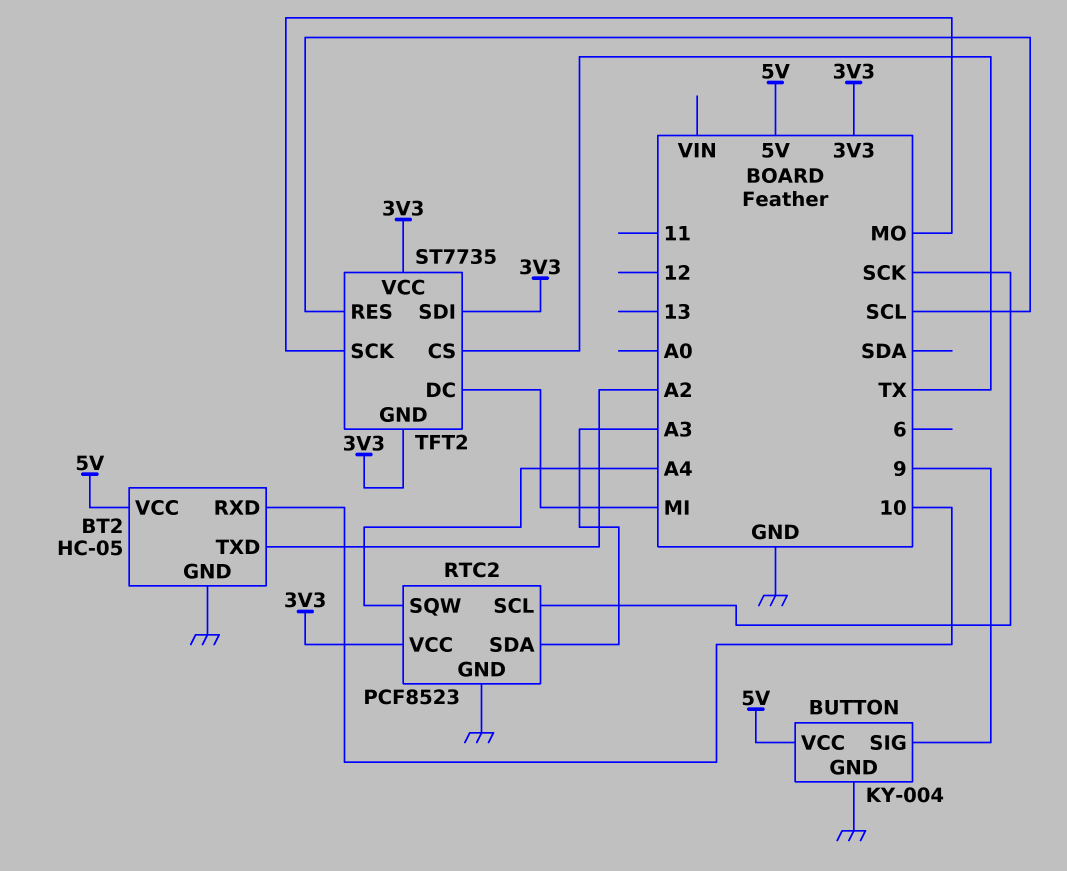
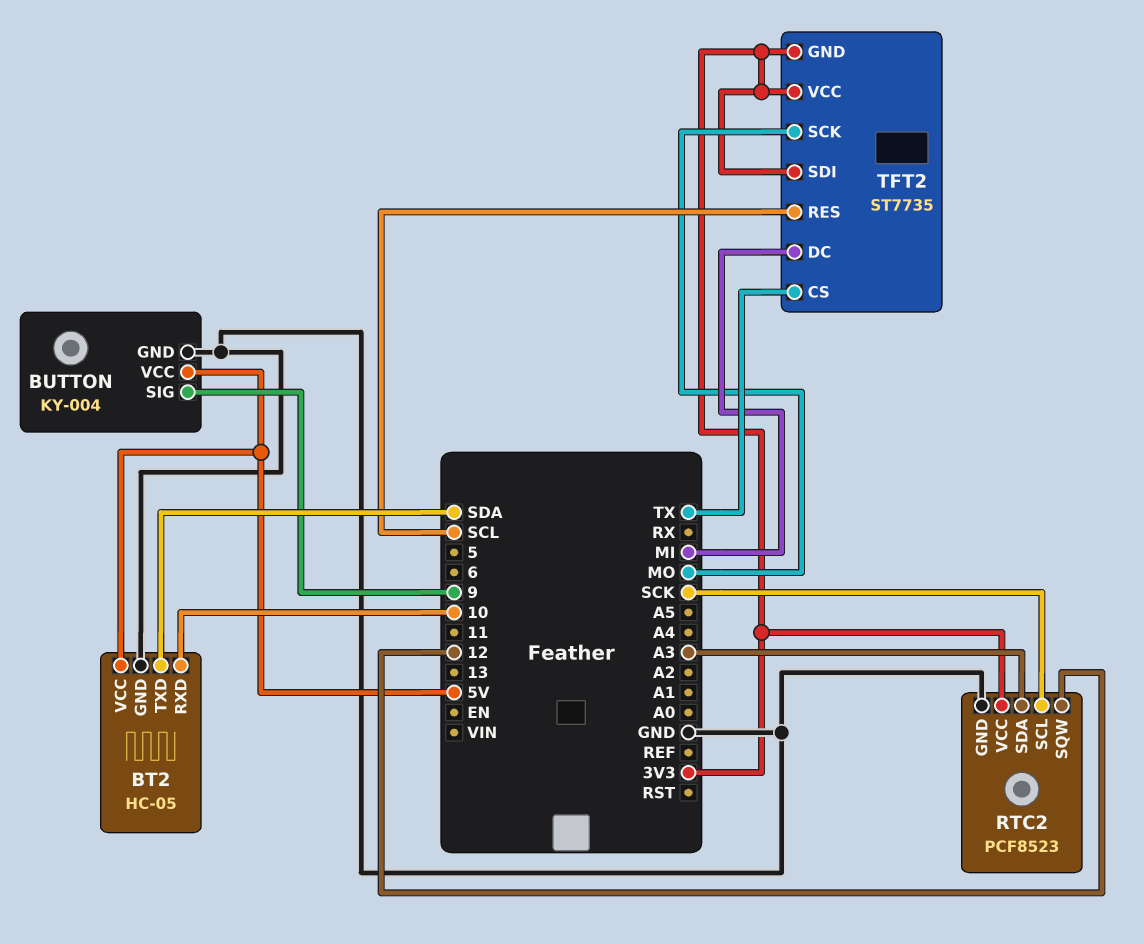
BT2 pin TXD: A2 -> SDA
RTC2 pin SQW: A4 -> 12

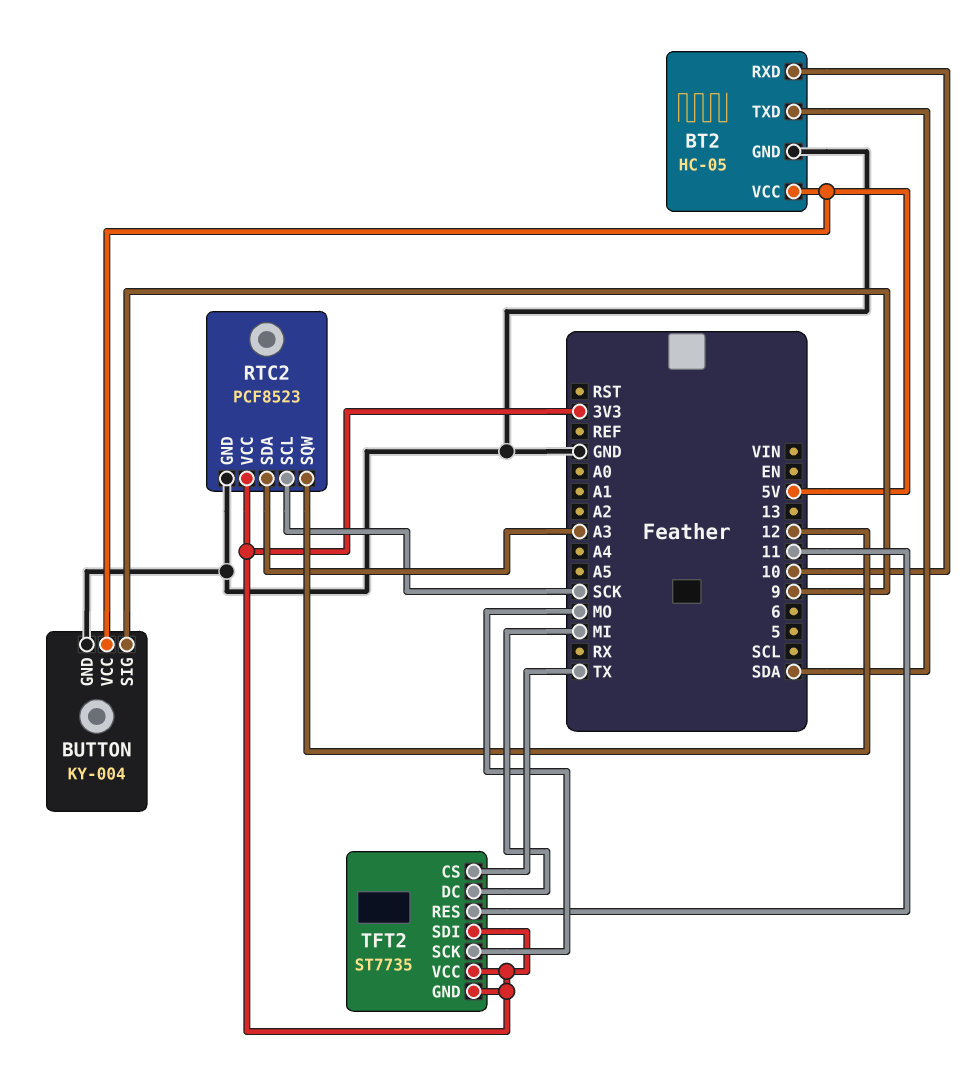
TFT2 pin RES: SCL -> 11

